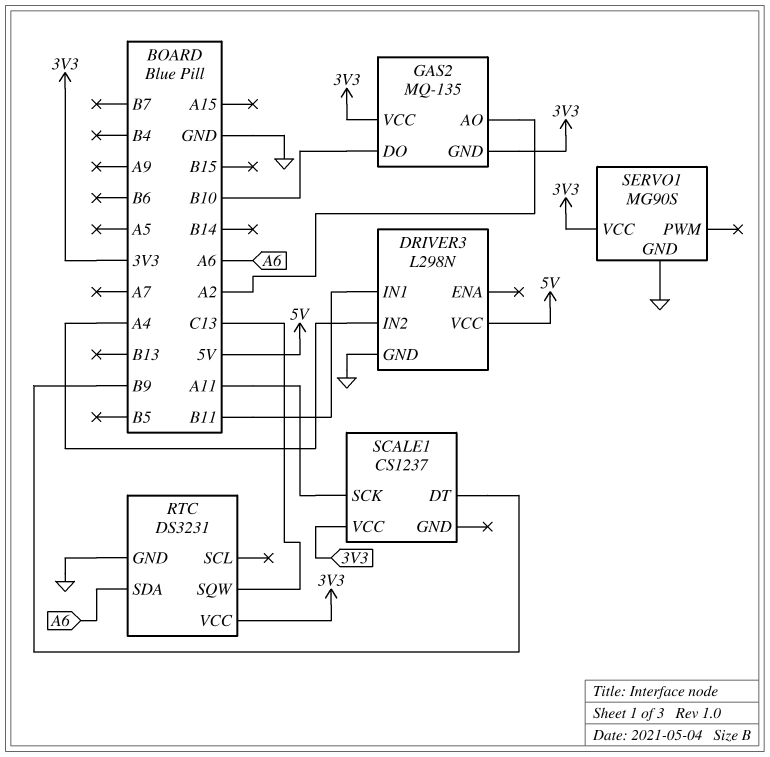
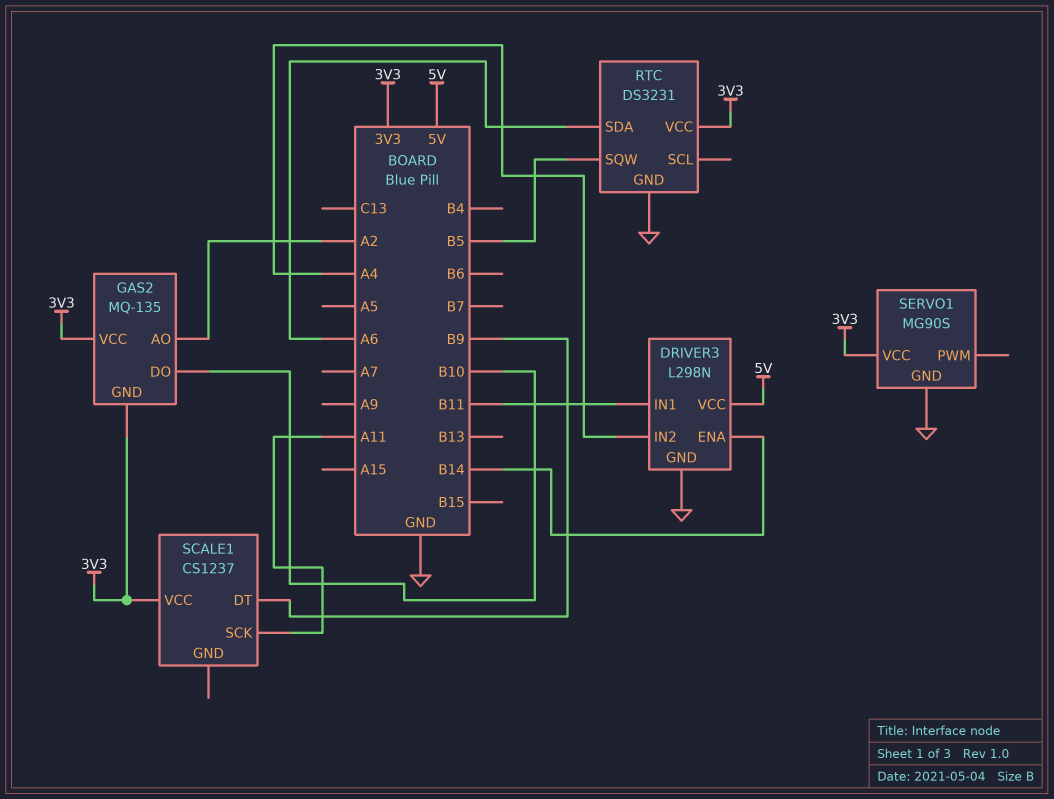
DRIVER3 pin ENA: none -> B14
RTC pin SQW: C13 -> B5

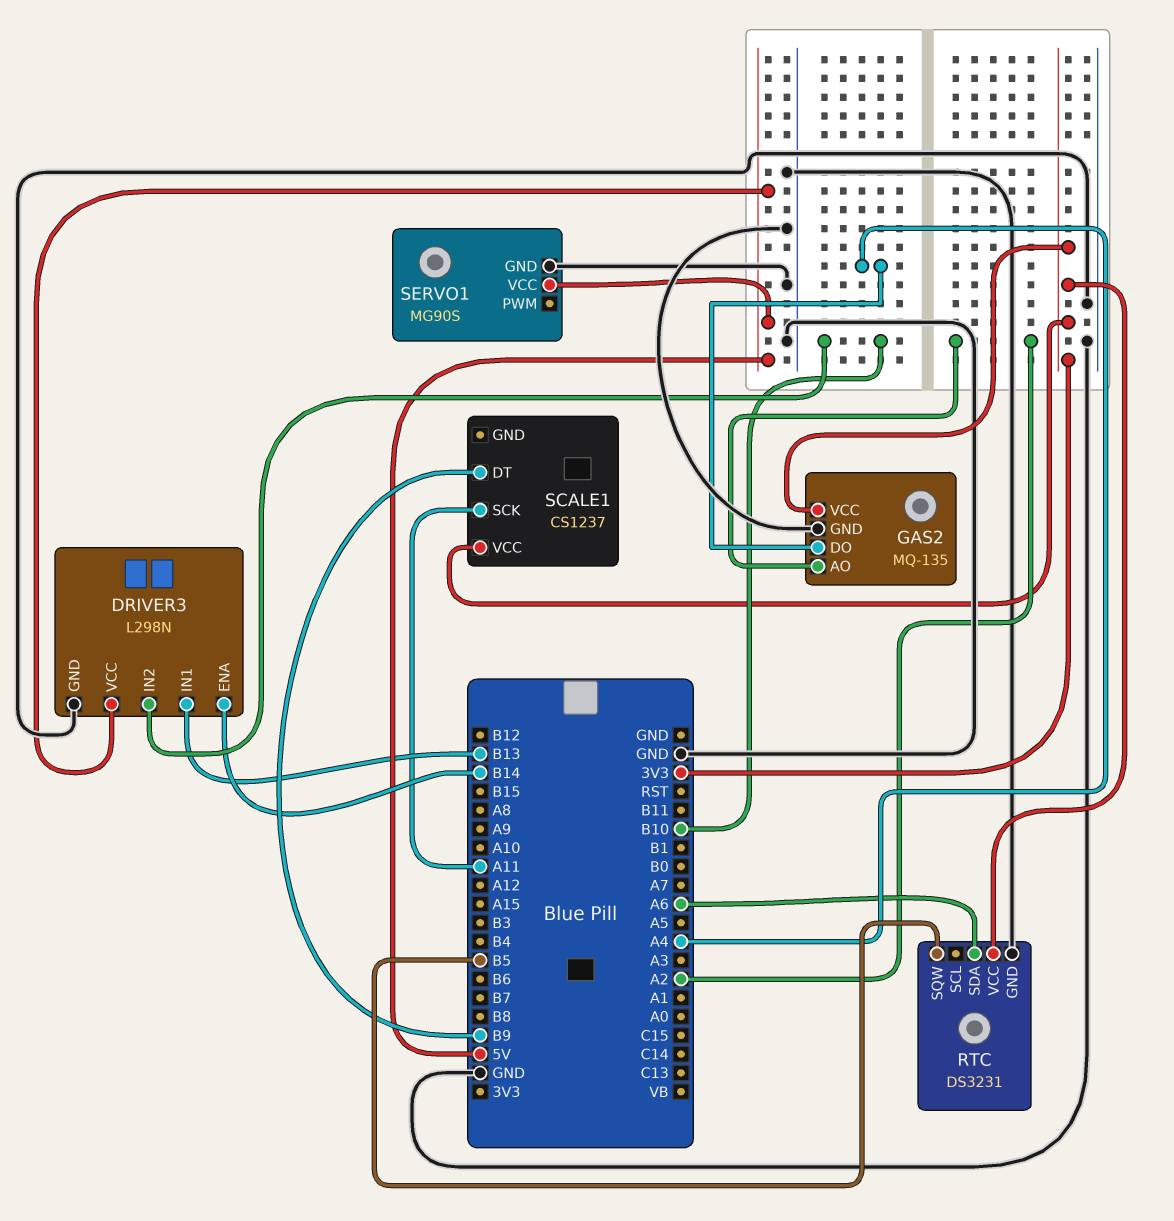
DRIVER3 pin IN1: B11 -> B13
DRIVER3 pin IN2: A4 -> B10
GAS2 pin DO: B10 -> A4
GAS2 pin GND: 3V3 -> GND
SERVO1 pin VCC: 3V3 -> 5V

